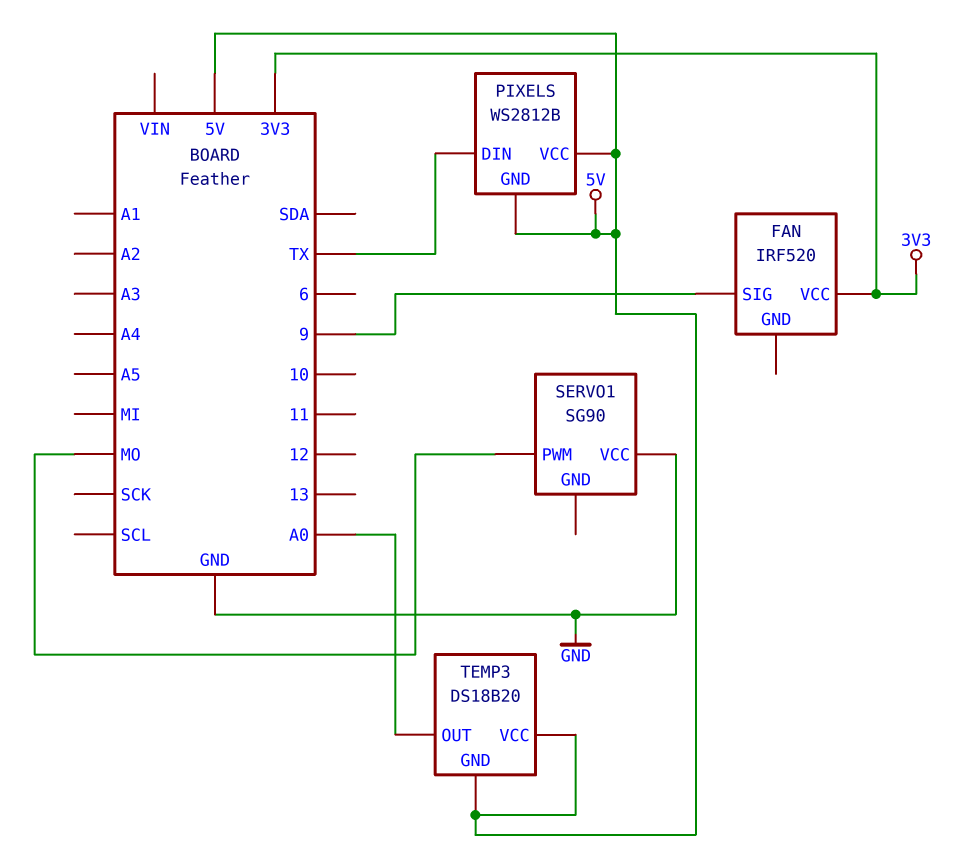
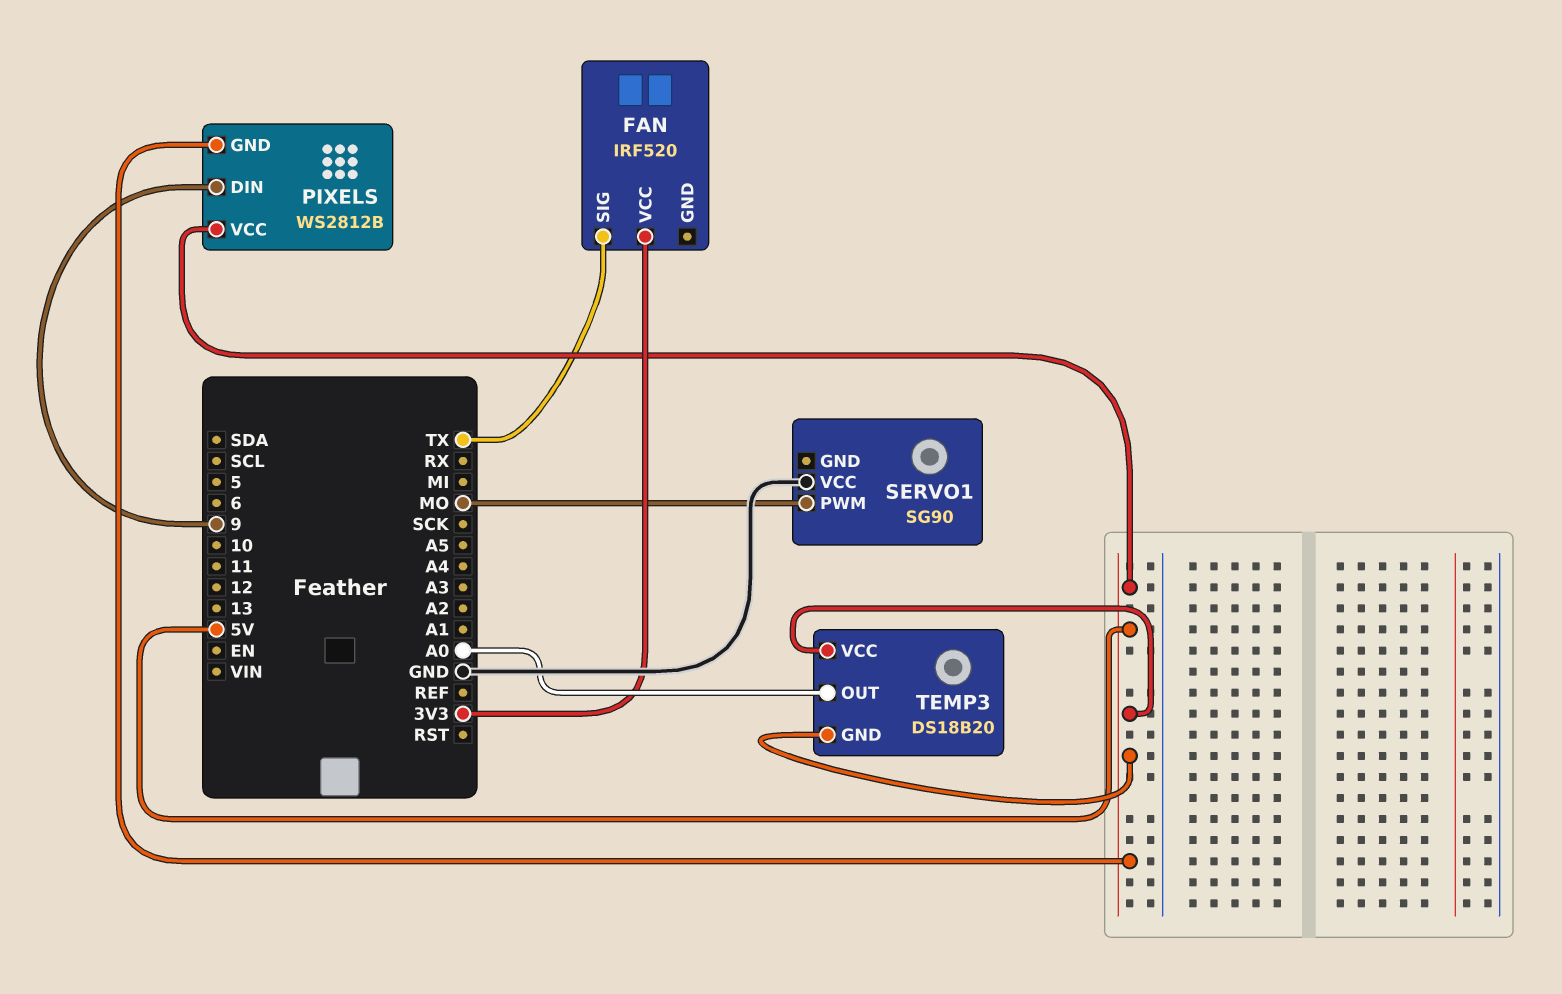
FAN pin SIG: 9 -> TX
PIXELS pin DIN: TX -> 9

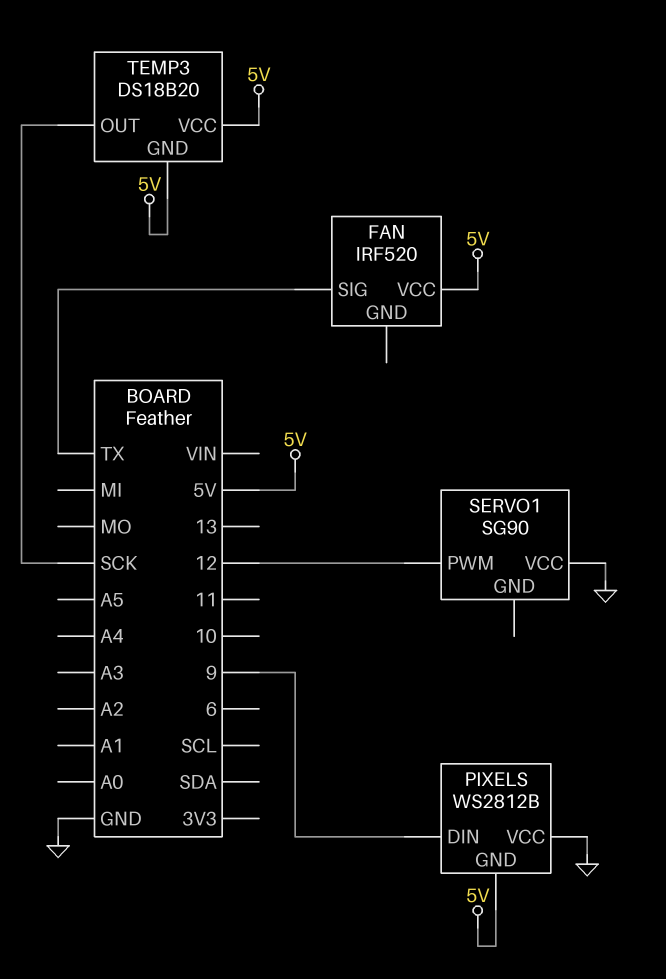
FAN pin VCC: 3V3 -> 5V
PIXELS pin VCC: 5V -> GND
SERVO1 pin PWM: MO -> 12
TEMP3 pin OUT: A0 -> SCK

